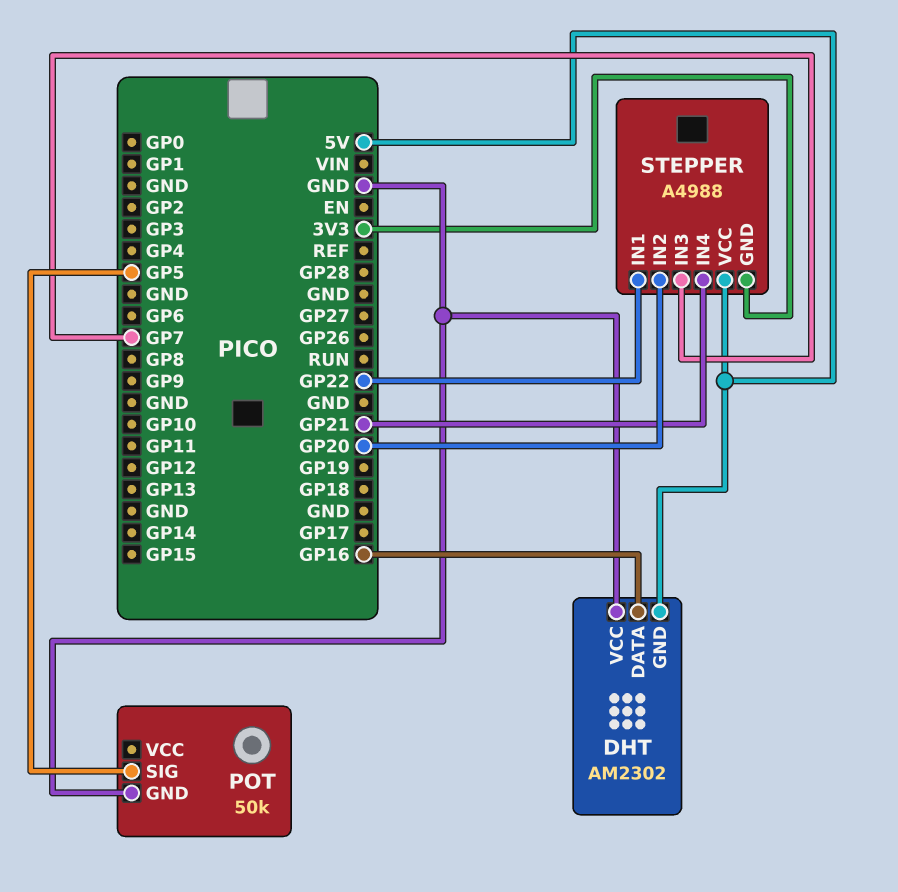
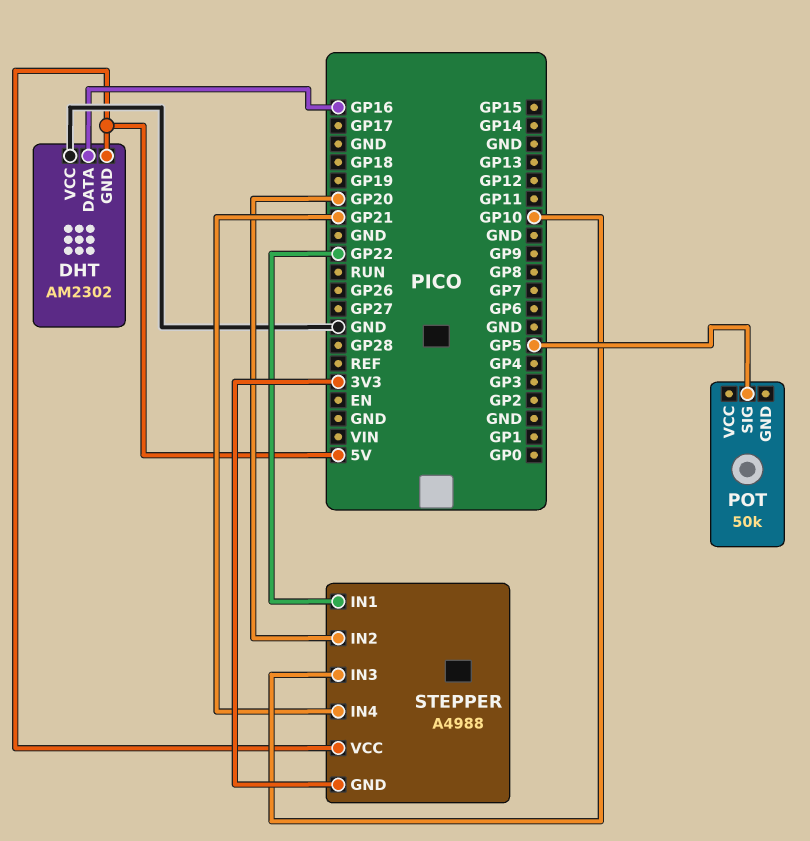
POT pin GND: GND -> none
STEPPER pin IN3: GP7 -> GP10

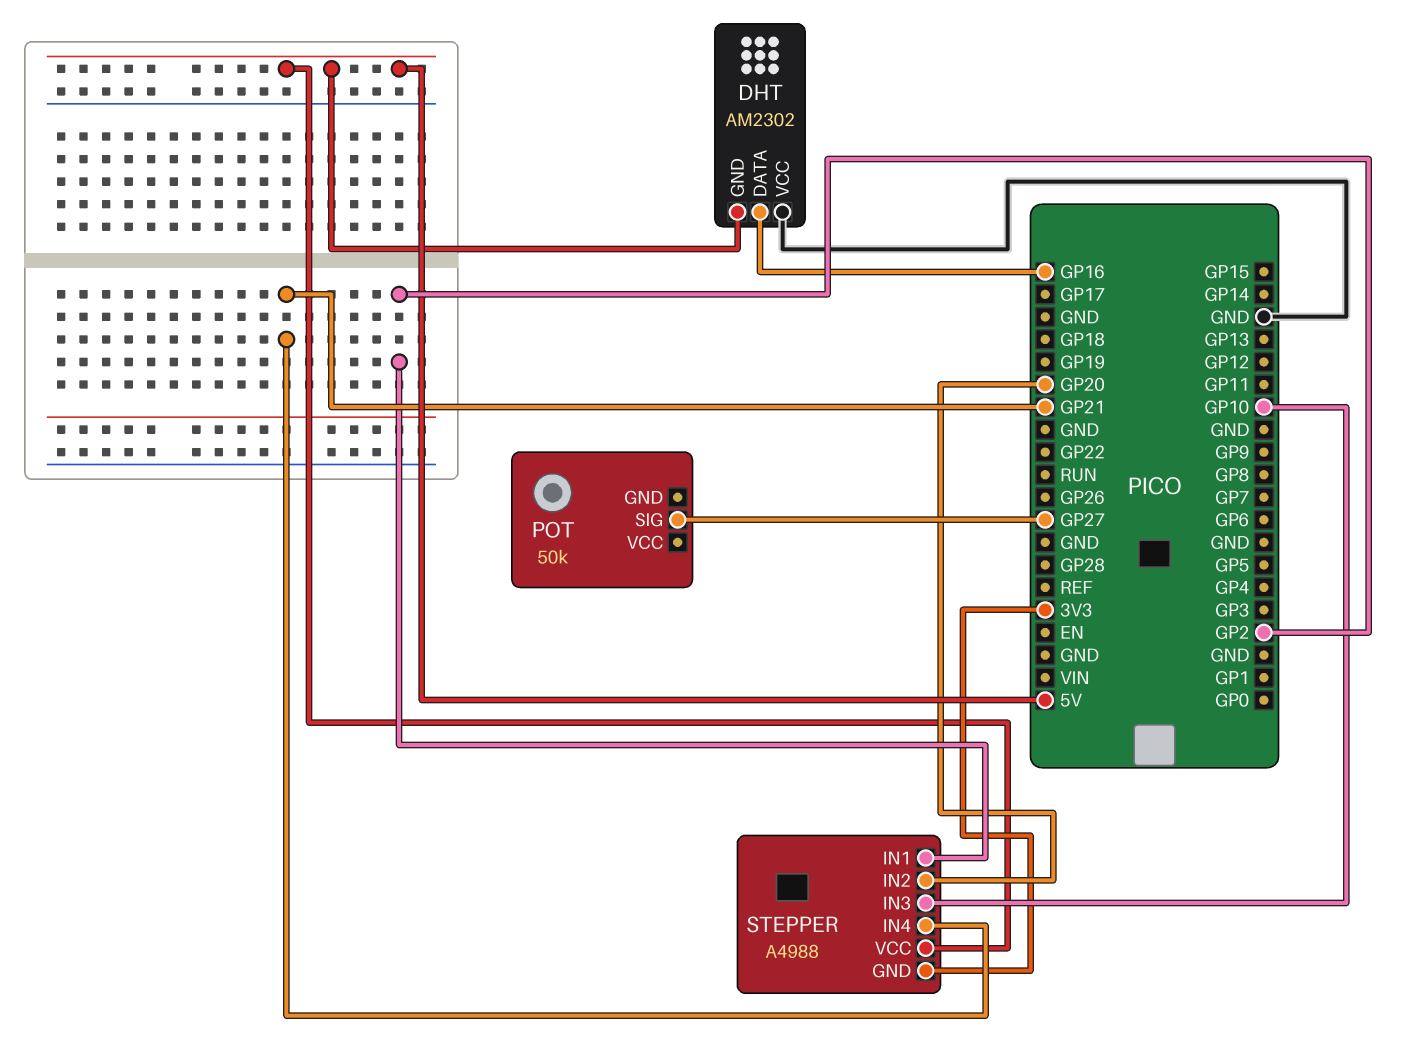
POT pin SIG: GP5 -> GP27
STEPPER pin IN1: GP22 -> GP2

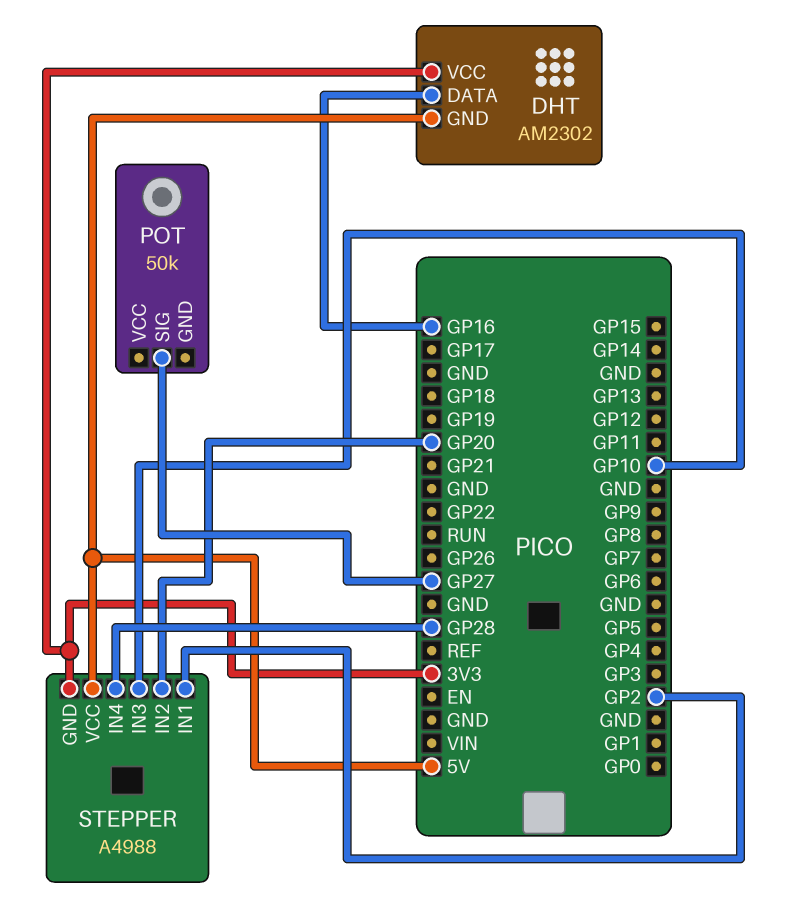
DHT pin VCC: GND -> 3V3
STEPPER pin IN4: GP21 -> GP28

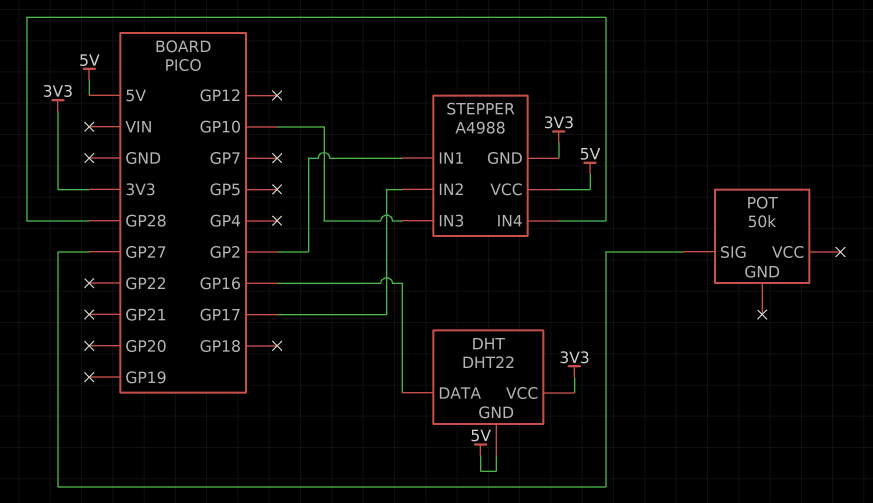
DHT: AM2302 -> DHT22
STEPPER pin IN2: GP20 -> GP17

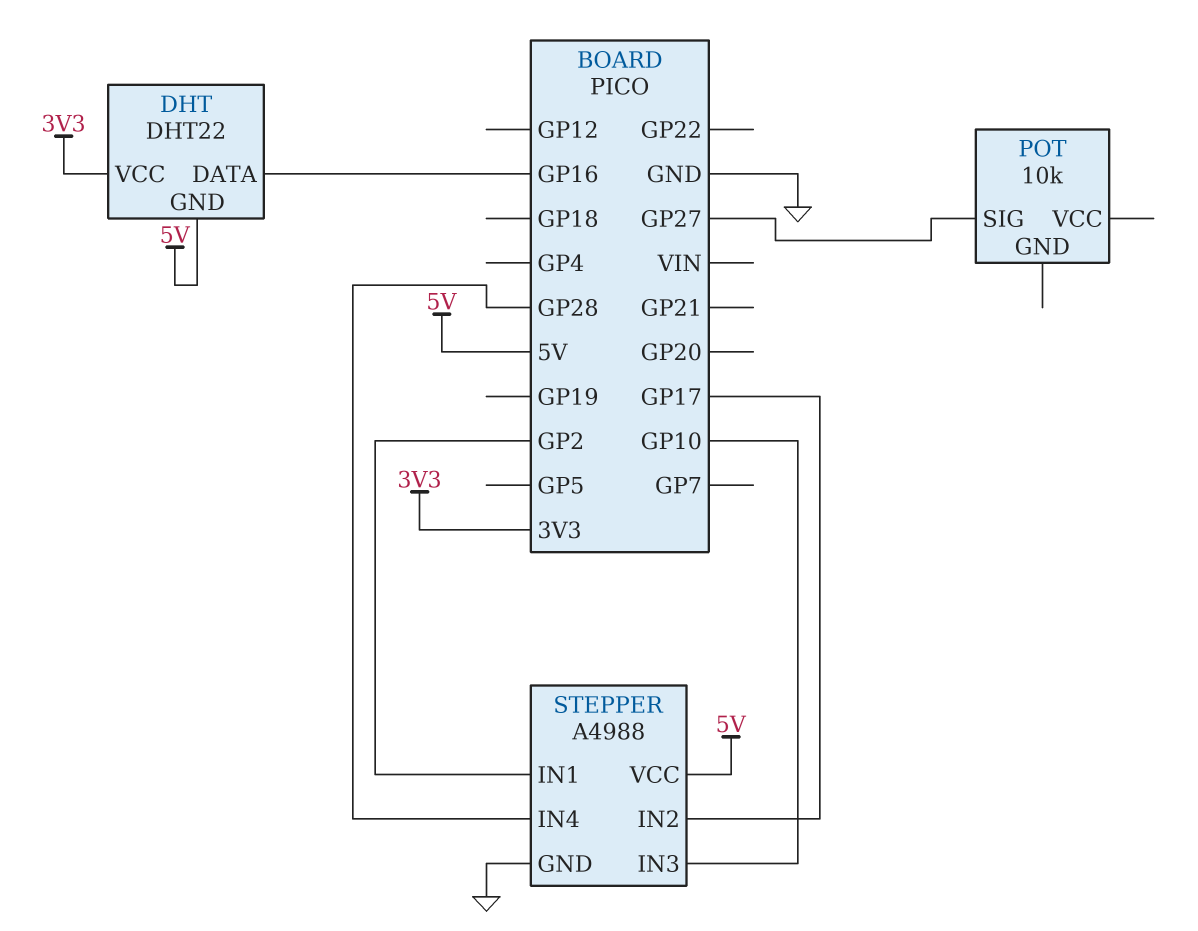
POT: 50k -> 10k
STEPPER pin GND: 3V3 -> GND

